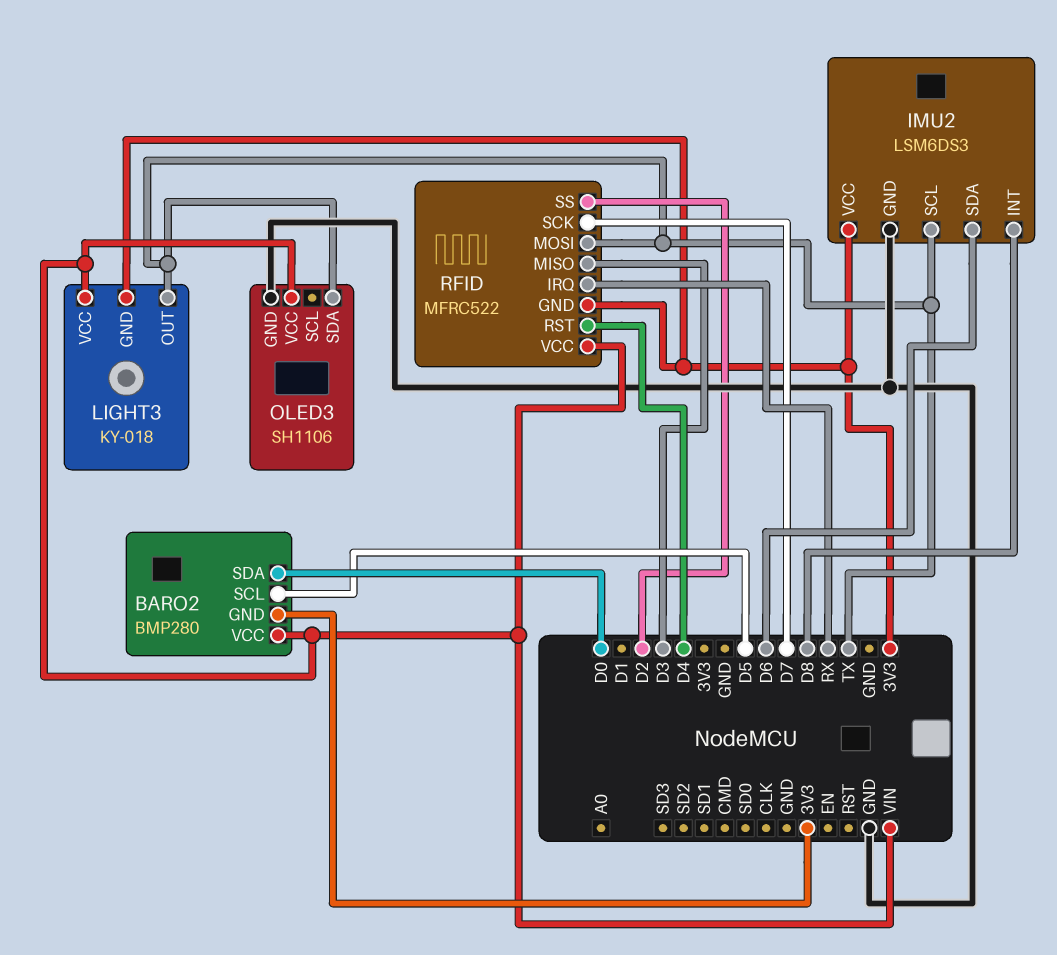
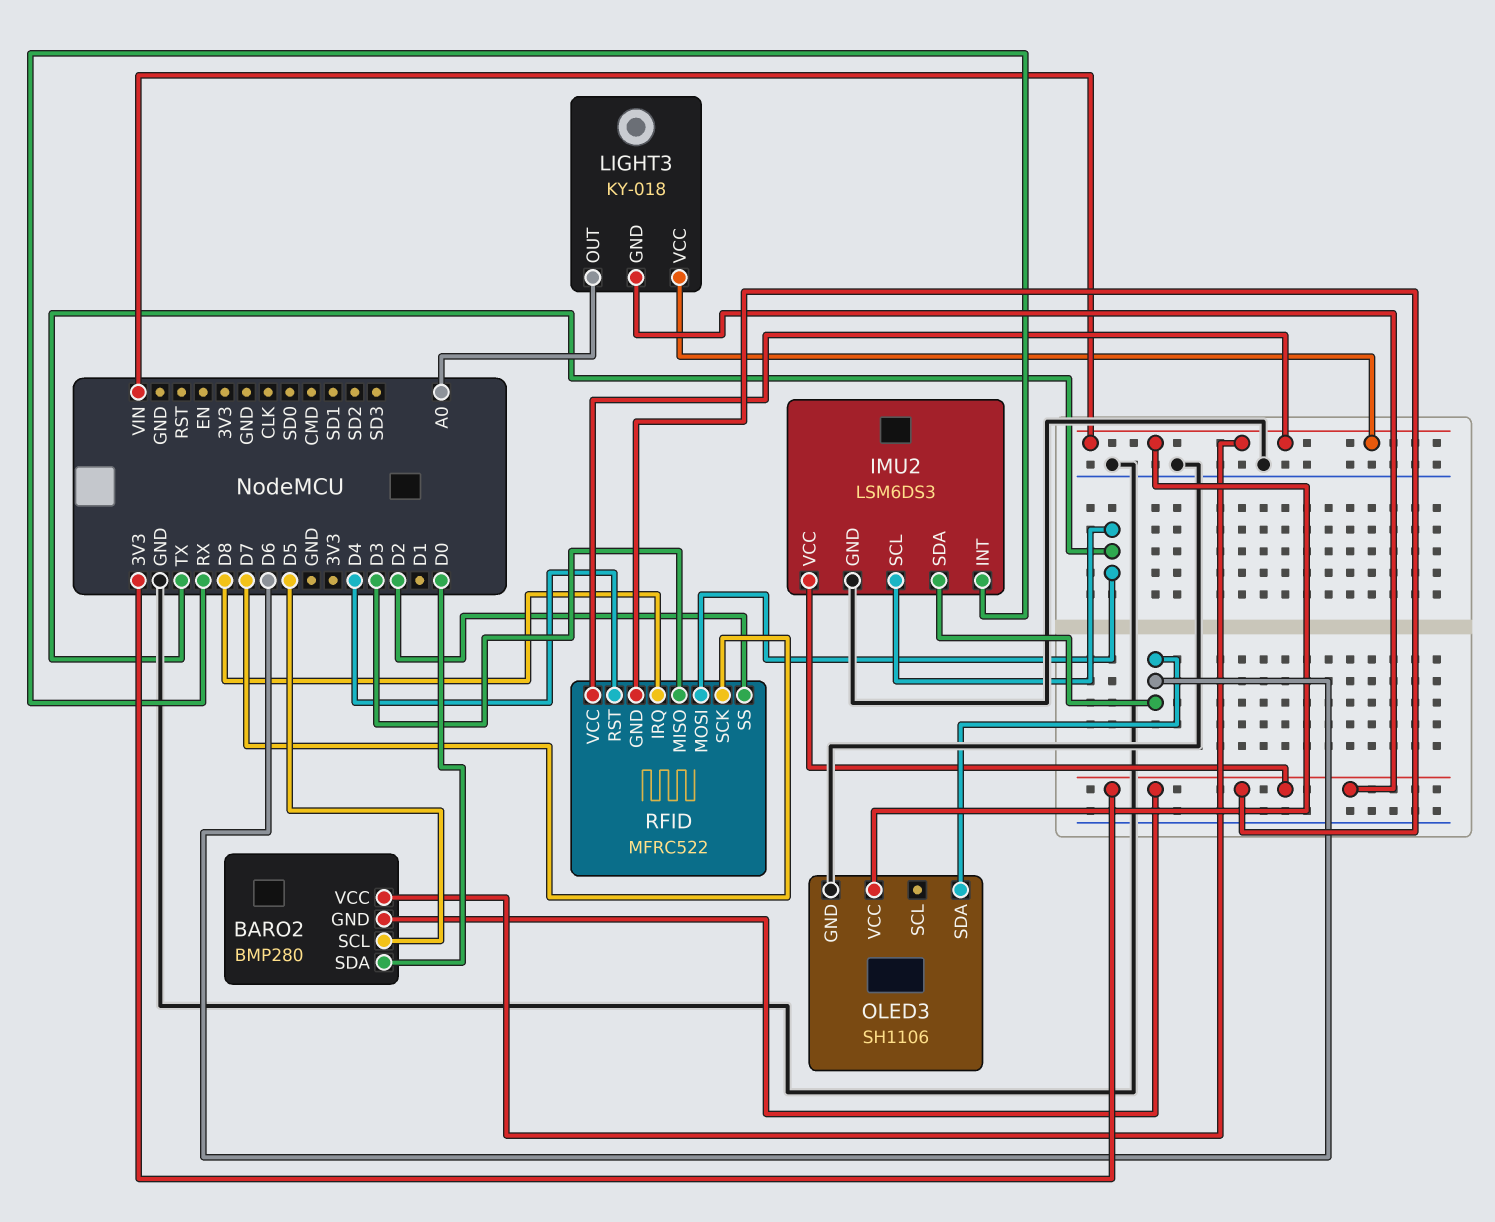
IMU2 pin INT: D8 -> RX
LIGHT3 pin OUT: TX -> A0
OLED3 pin SDA: TX -> D6
RFID pin IRQ: RX -> D8

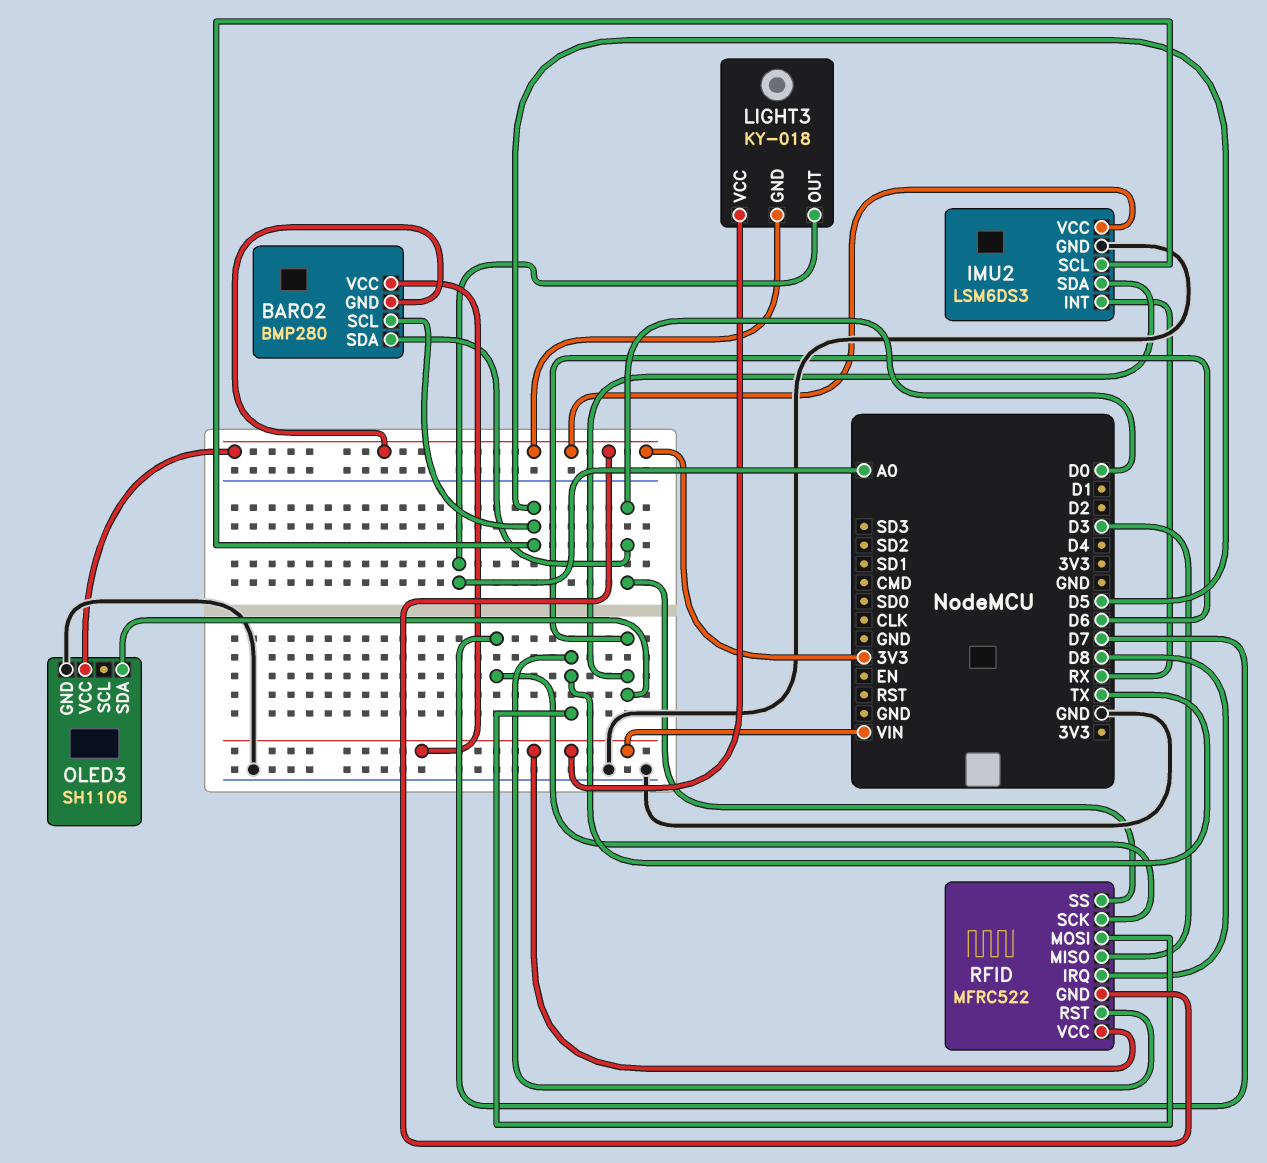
IMU2 pin SCL: TX -> D5
OLED3 pin VCC: VIN -> 3V3
RFID pin RST: D4 -> TX
RFID pin SS: D2 -> D0

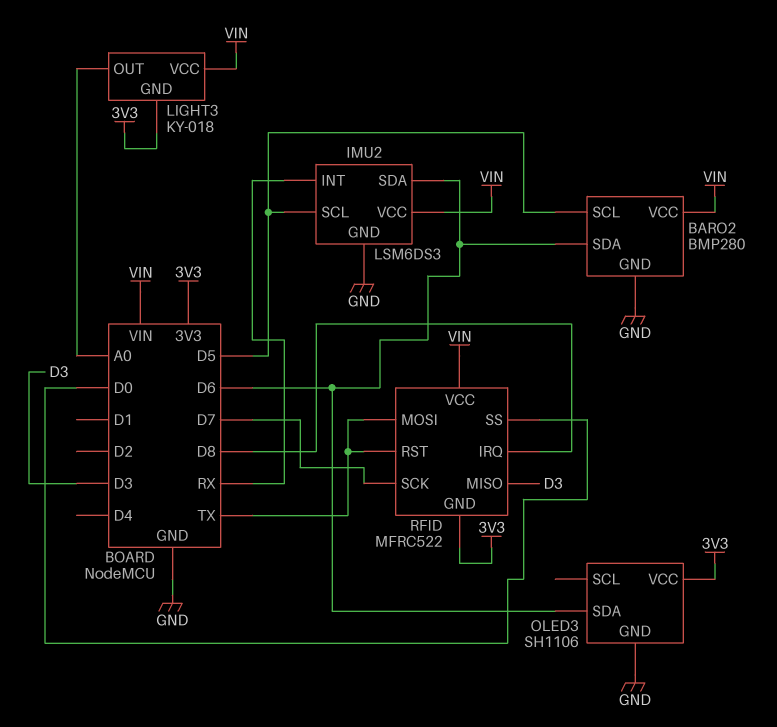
BARO2 pin GND: 3V3 -> GND
BARO2 pin SDA: D0 -> D6
IMU2 pin VCC: 3V3 -> VIN

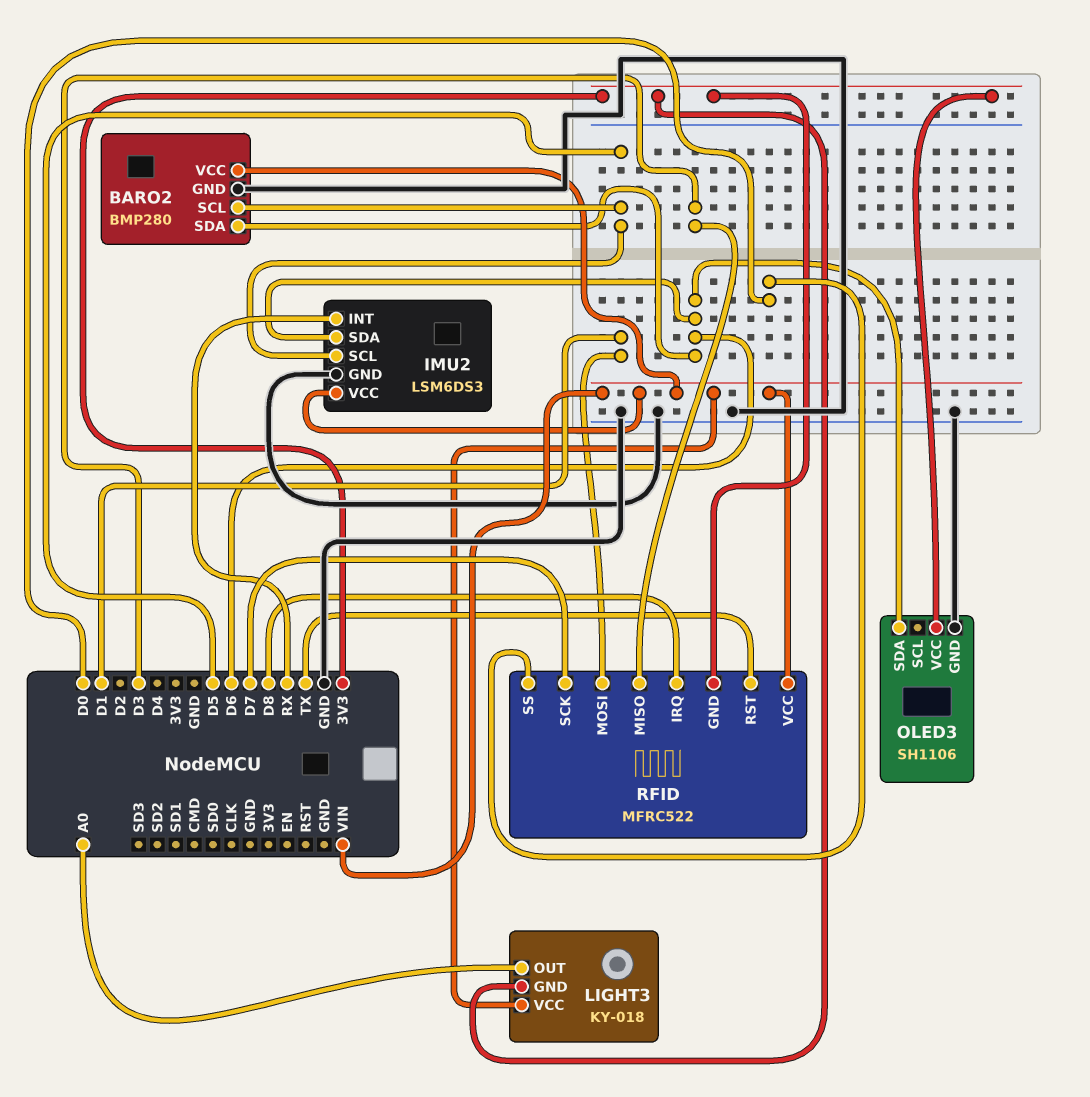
RFID pin MOSI: TX -> D1

